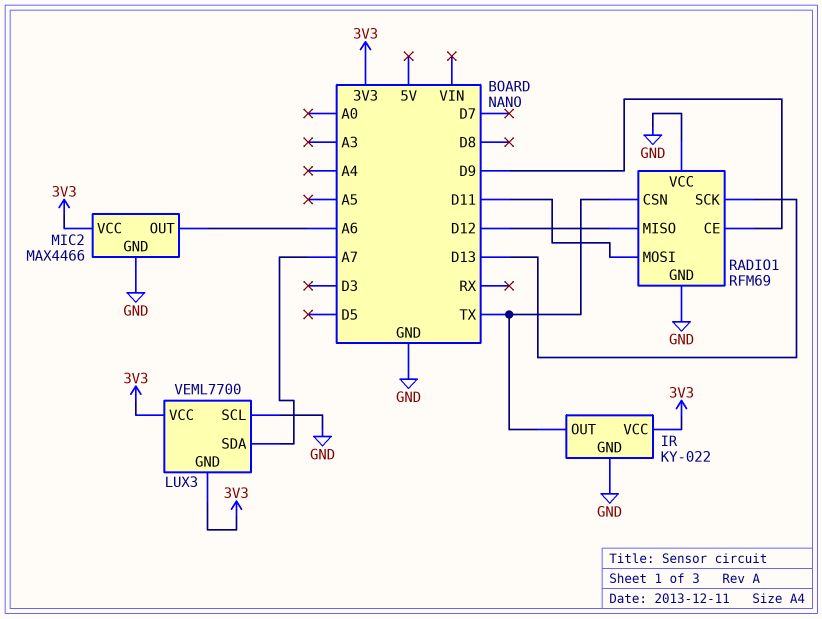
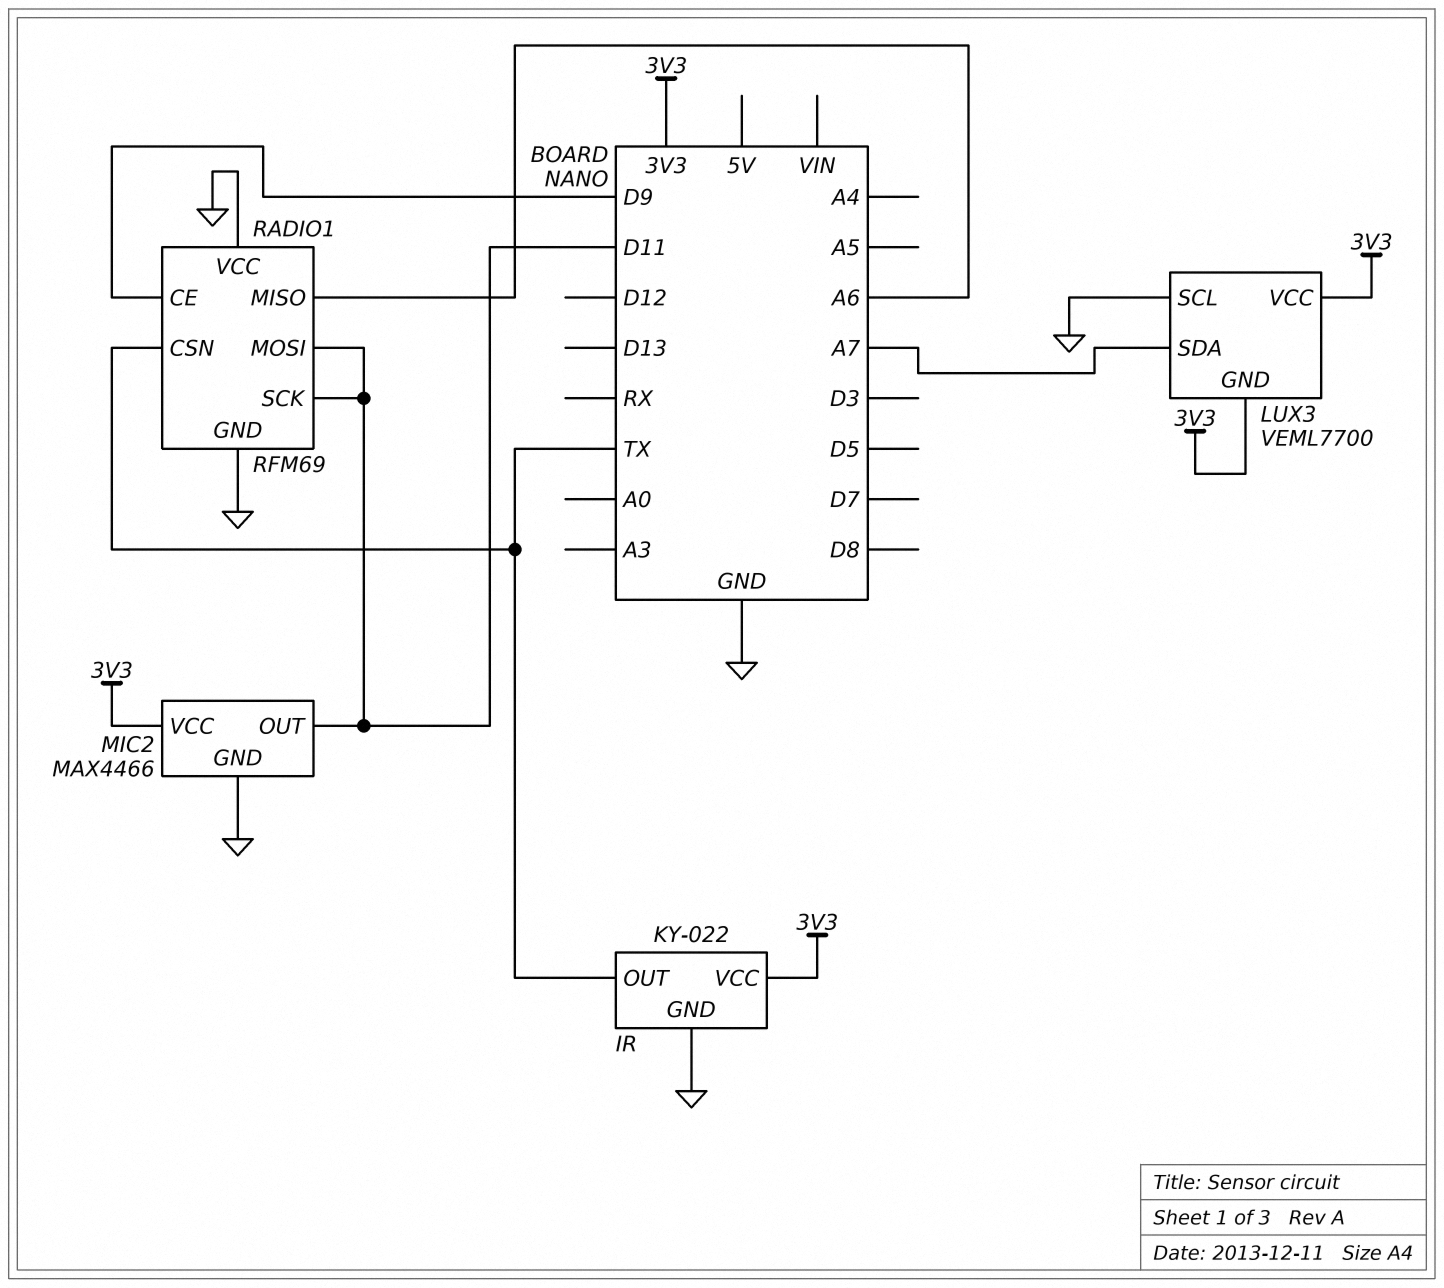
MIC2 pin OUT: A6 -> D11
RADIO1 pin MISO: D12 -> A6
RADIO1 pin SCK: D13 -> D11

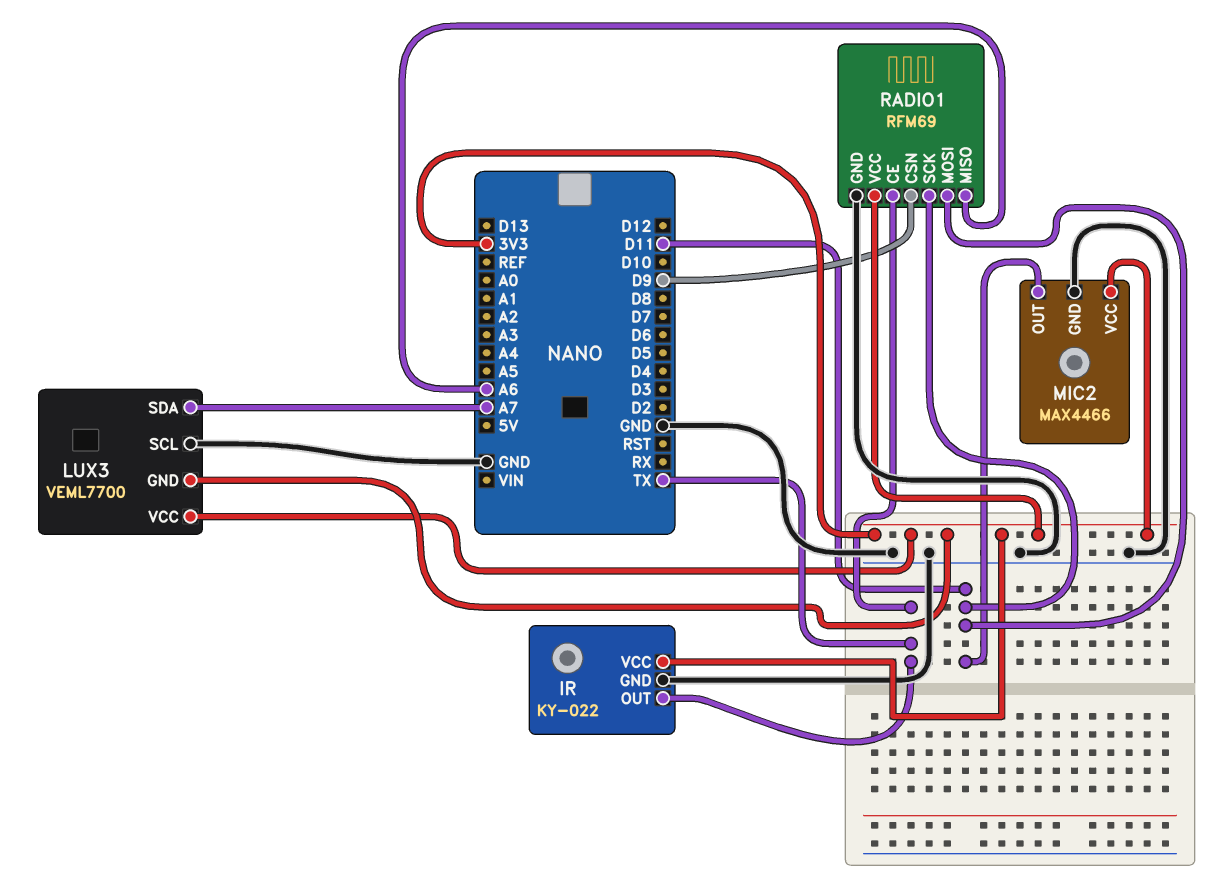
RADIO1 pin CE: D9 -> TX
RADIO1 pin CSN: TX -> D9
RADIO1 pin VCC: GND -> 3V3

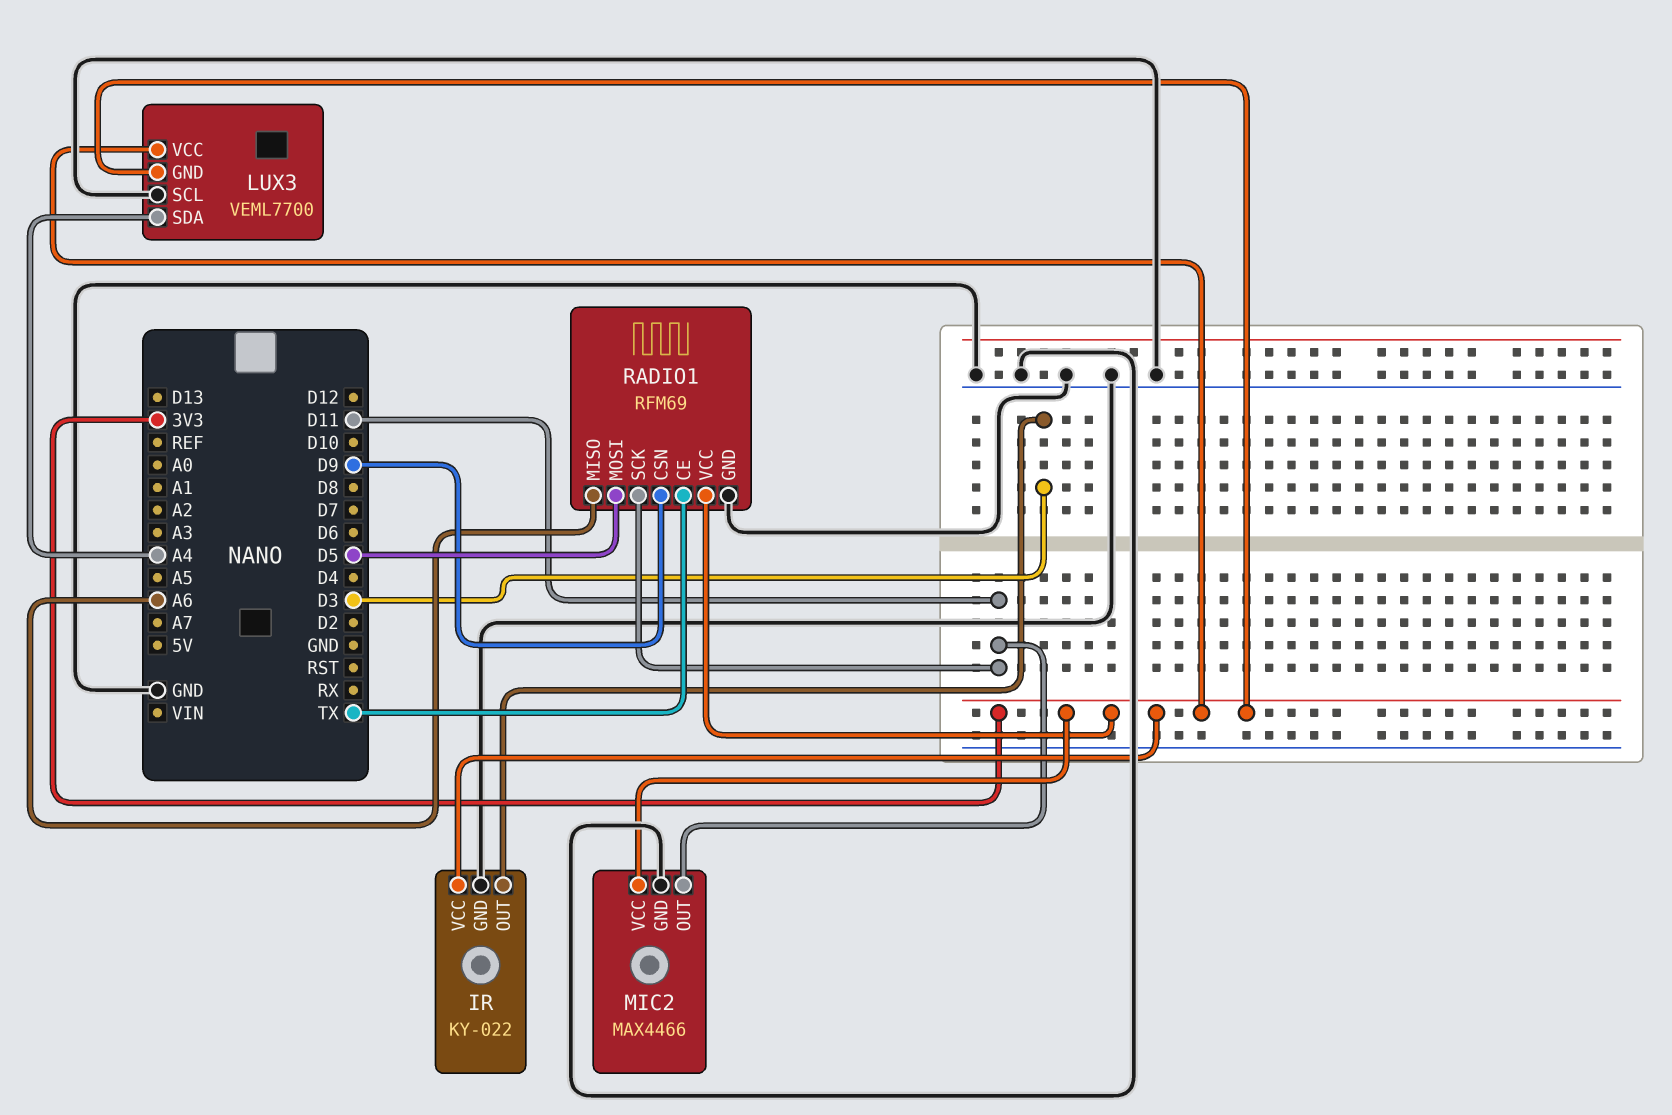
IR pin OUT: TX -> D3
LUX3 pin SDA: A7 -> A4
RADIO1 pin MOSI: D11 -> D5

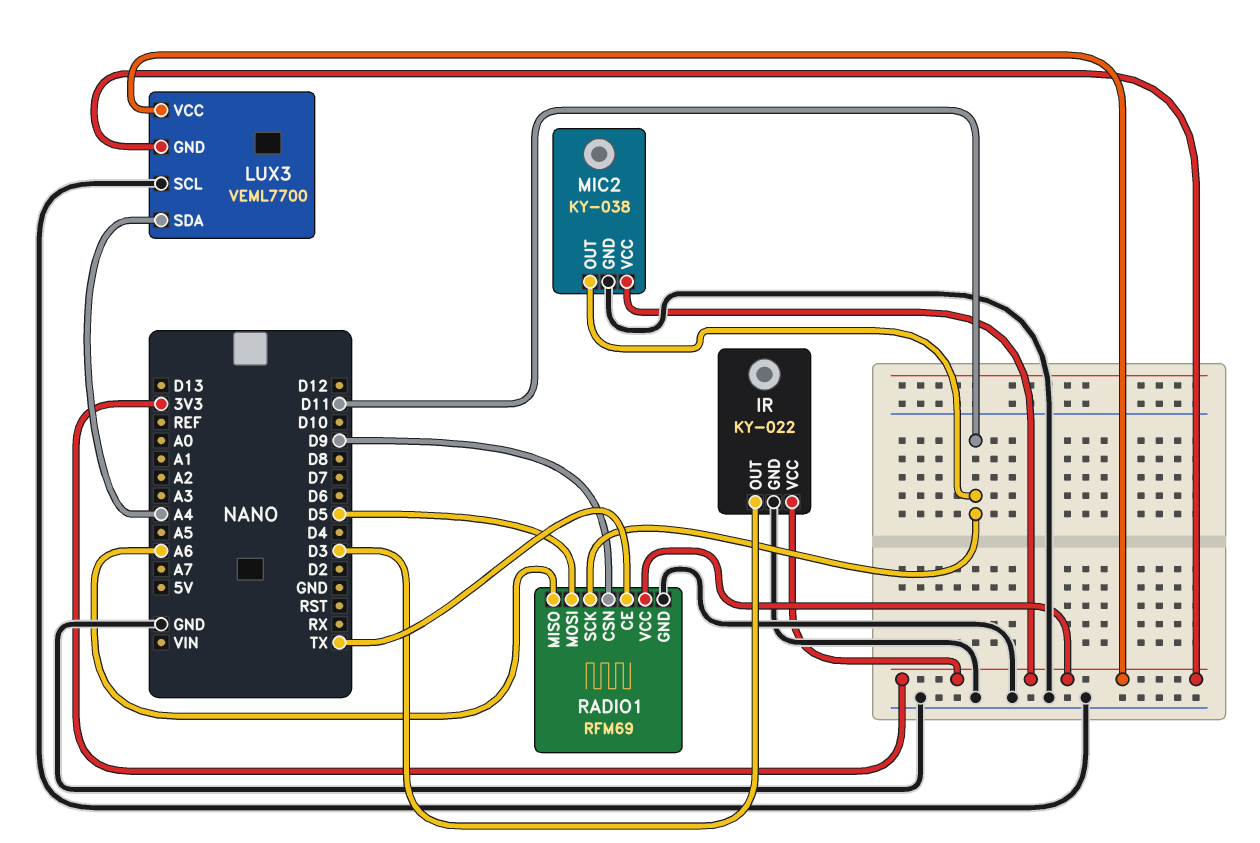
MIC2: MAX4466 -> KY-038

